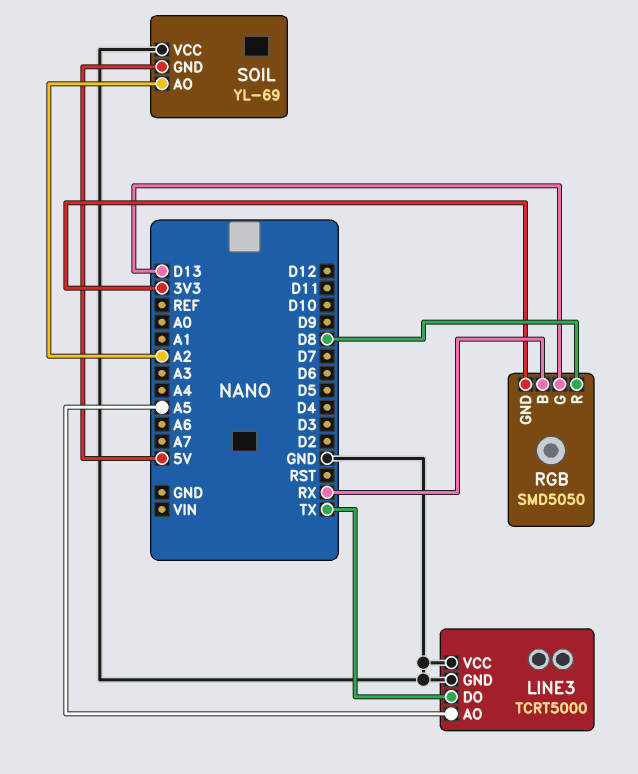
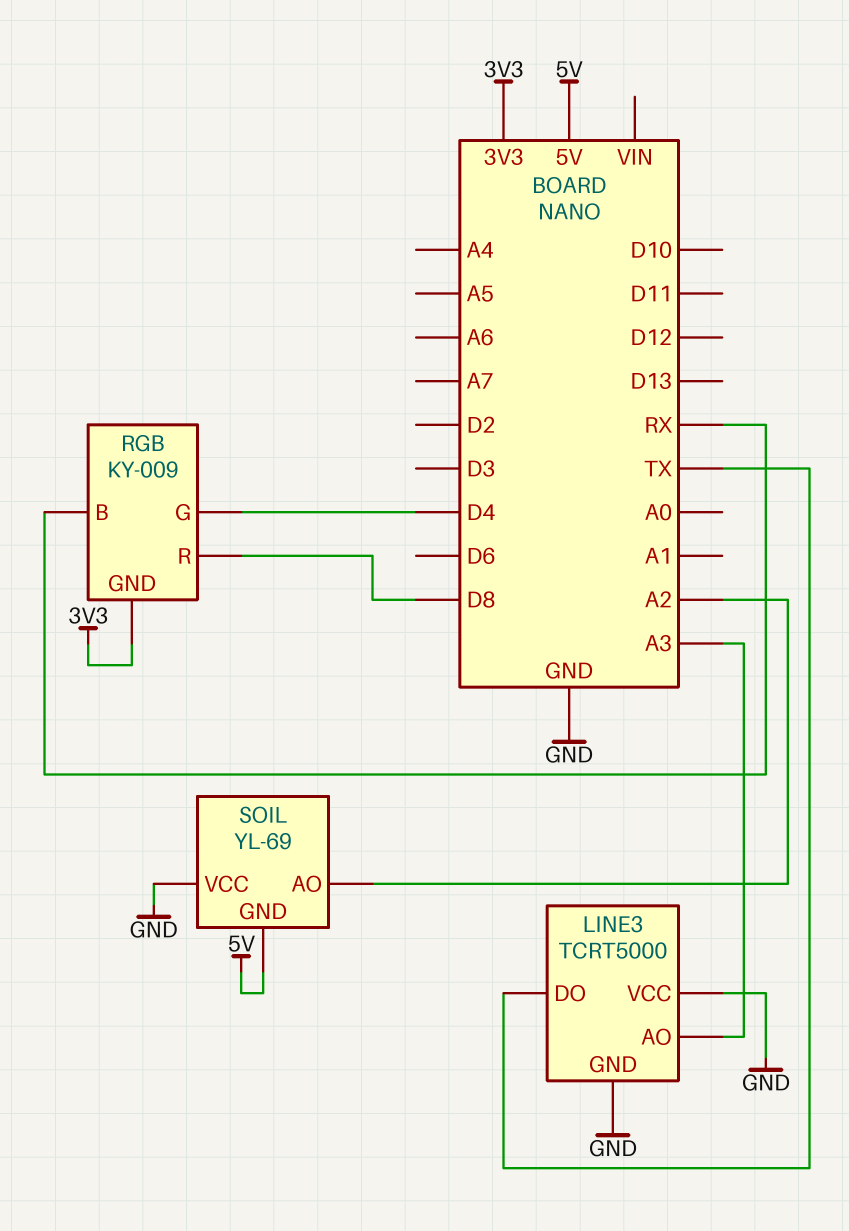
LINE3 pin AO: A5 -> A3
RGB: SMD5050 -> KY-009
RGB pin G: D13 -> D4

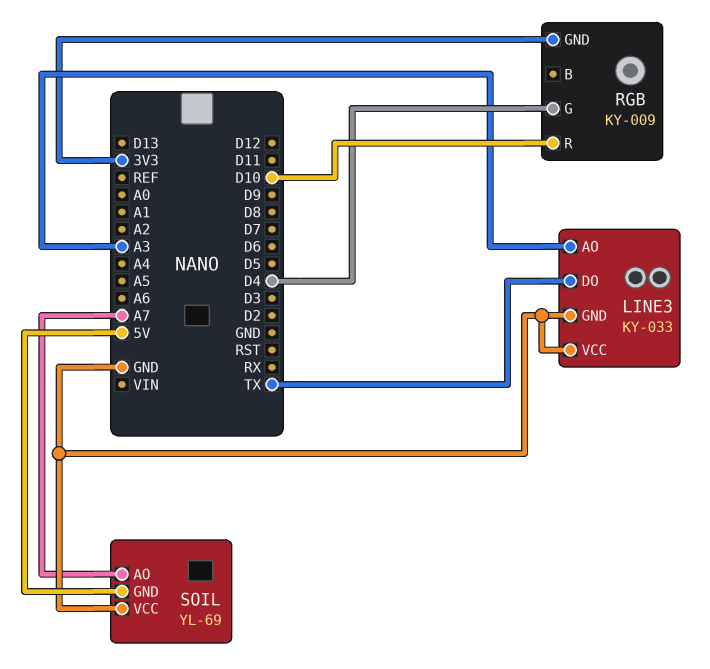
LINE3: TCRT5000 -> KY-033
RGB pin B: RX -> none
RGB pin R: D8 -> D10
SOIL pin AO: A2 -> A7

